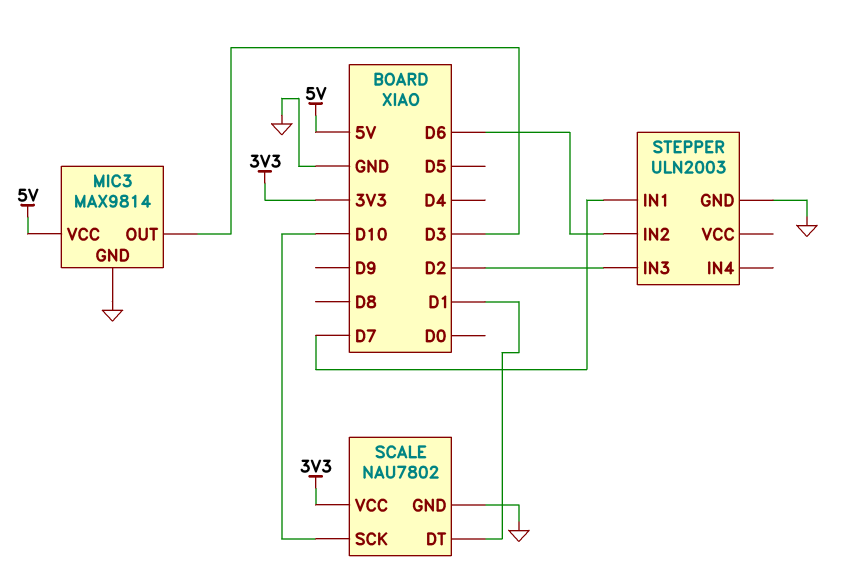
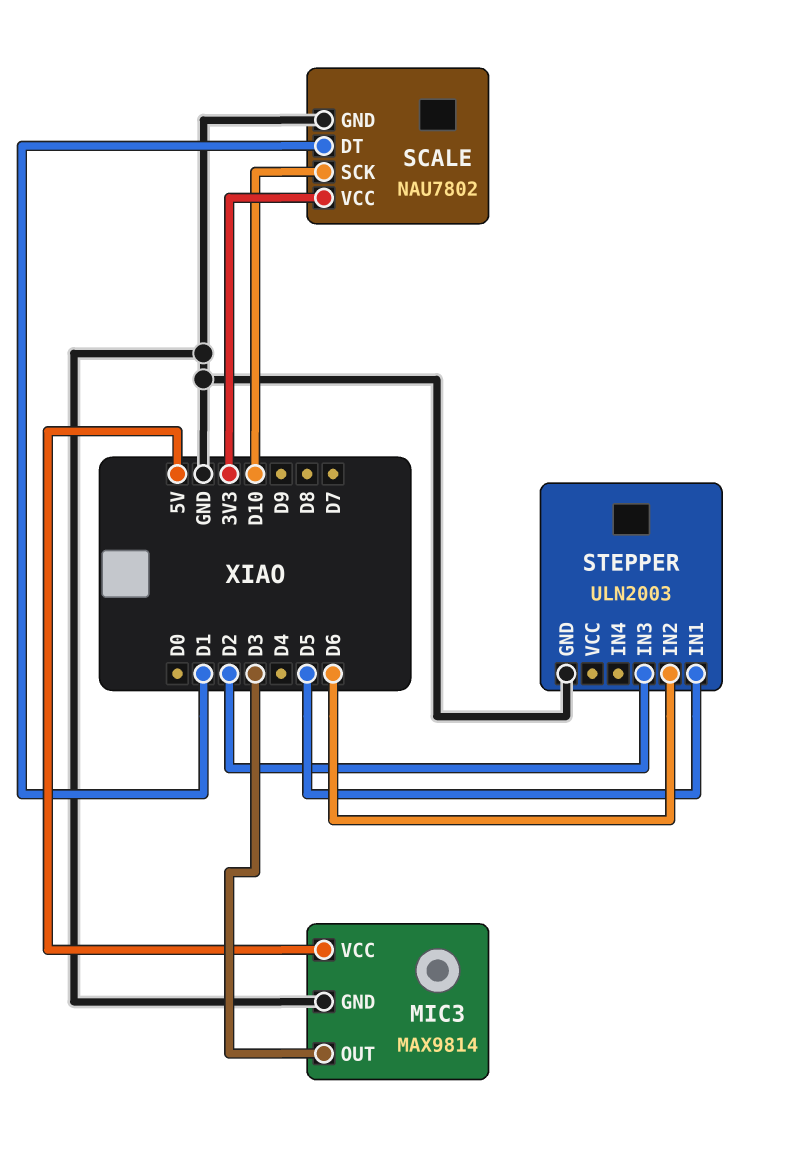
STEPPER pin IN1: D7 -> D5

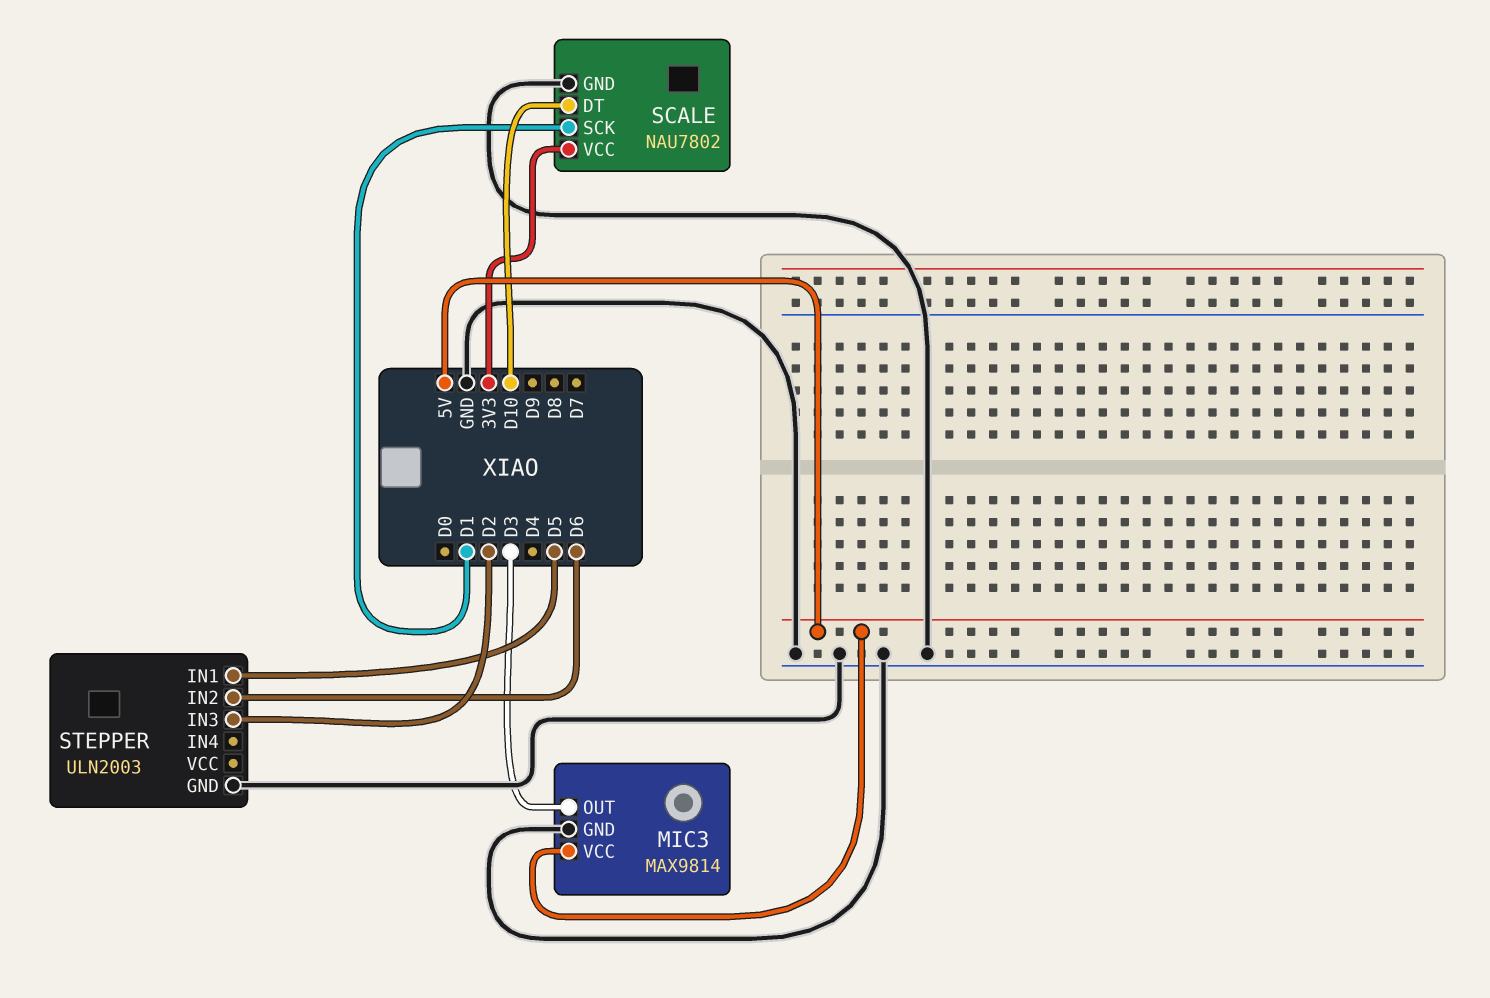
SCALE pin DT: D1 -> D10
SCALE pin SCK: D10 -> D1

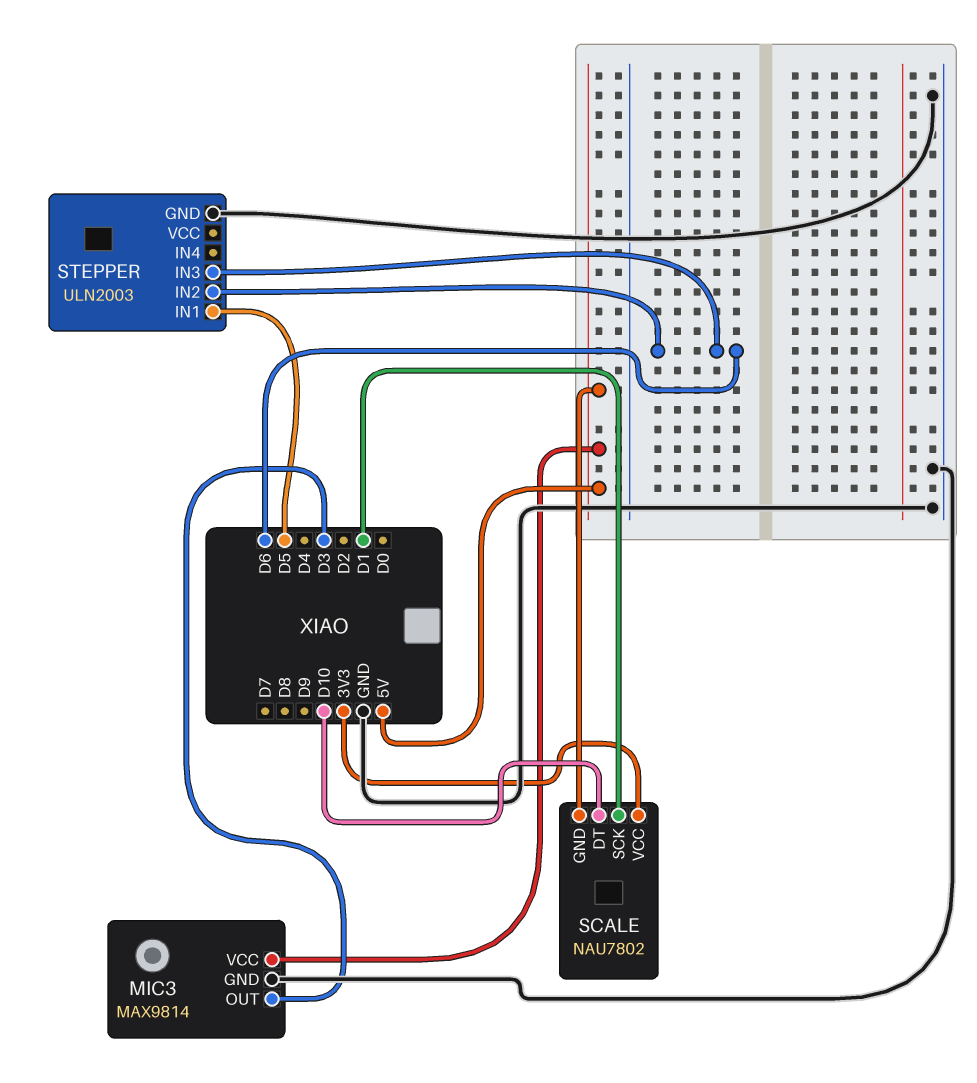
SCALE pin GND: GND -> 5V
STEPPER pin IN3: D2 -> D6

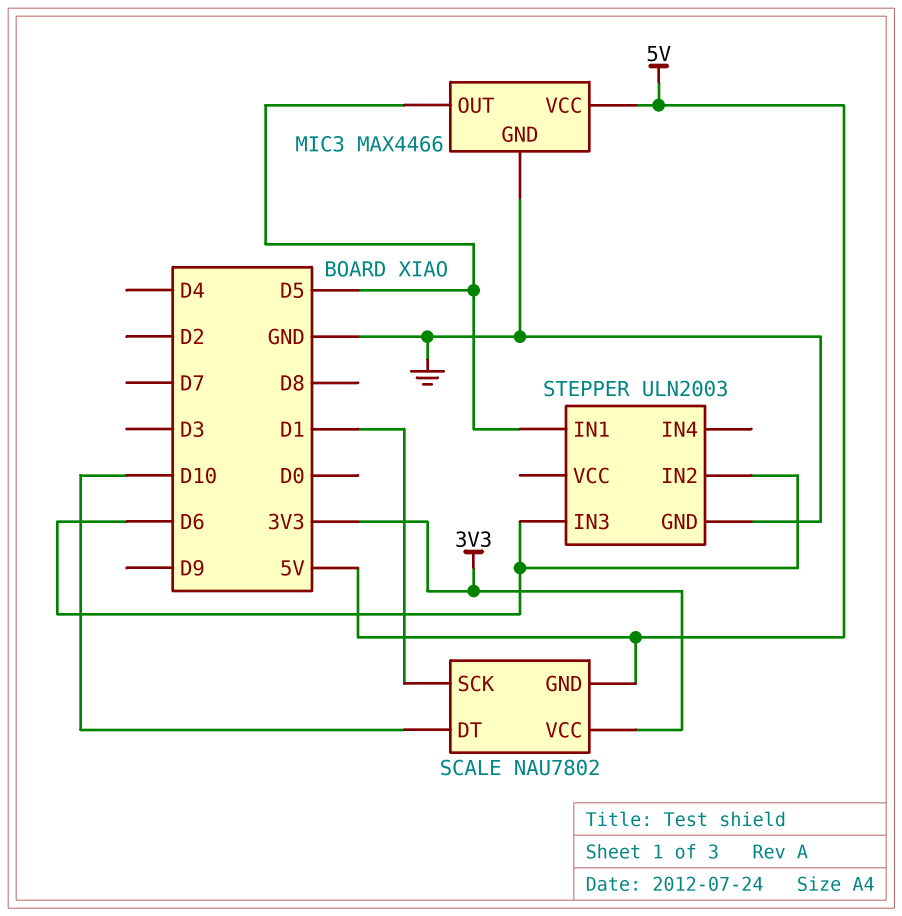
MIC3: MAX9814 -> MAX4466
MIC3 pin OUT: D3 -> D5

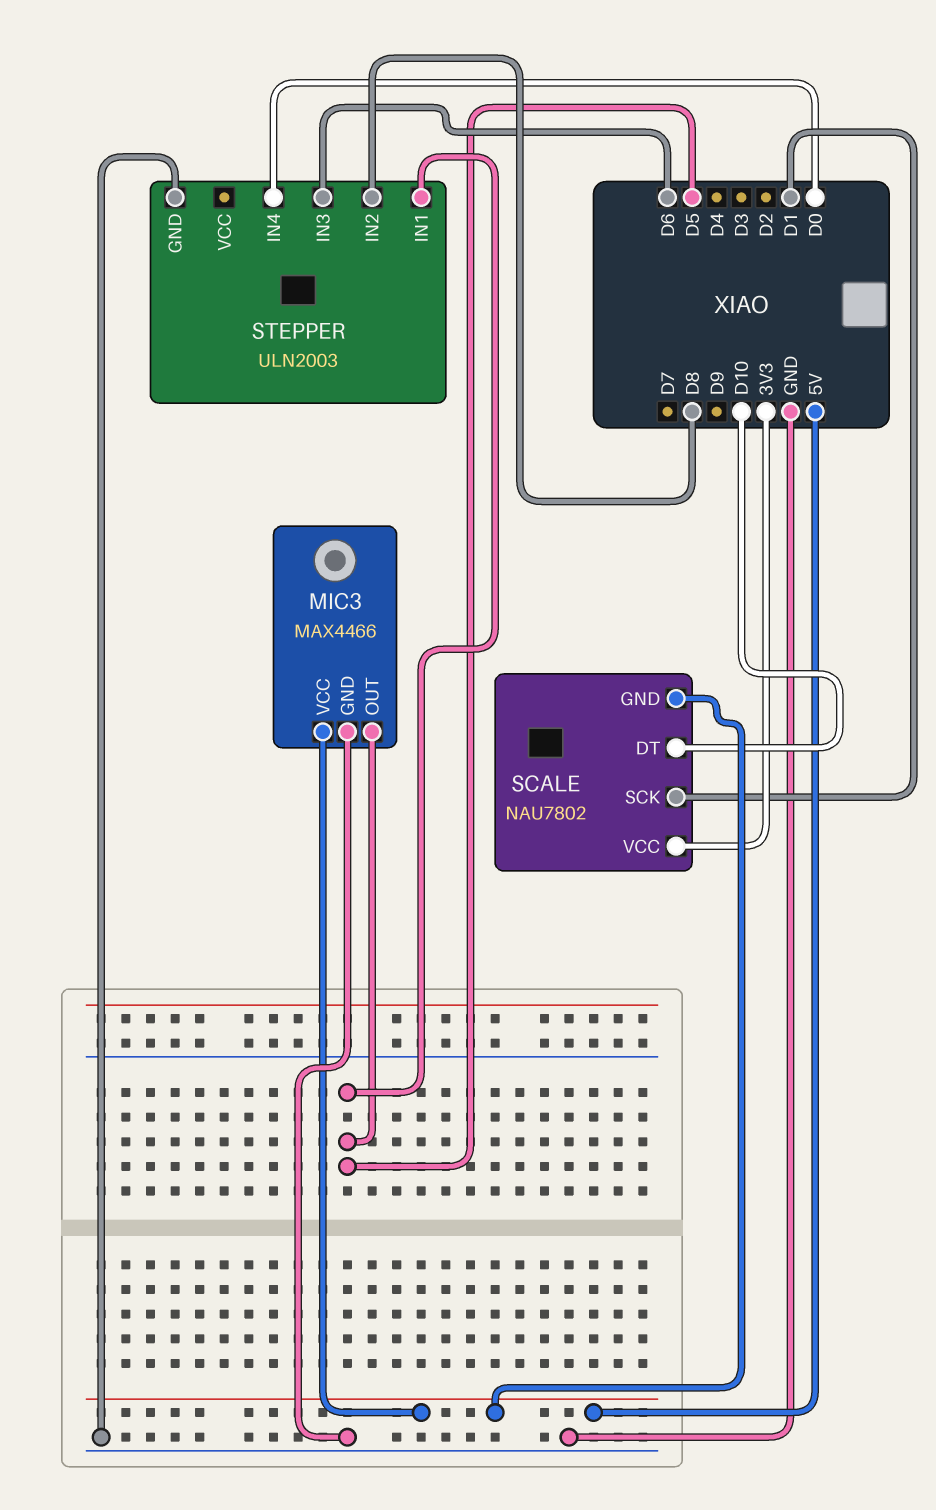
STEPPER pin IN2: D6 -> D8
STEPPER pin IN4: none -> D0

